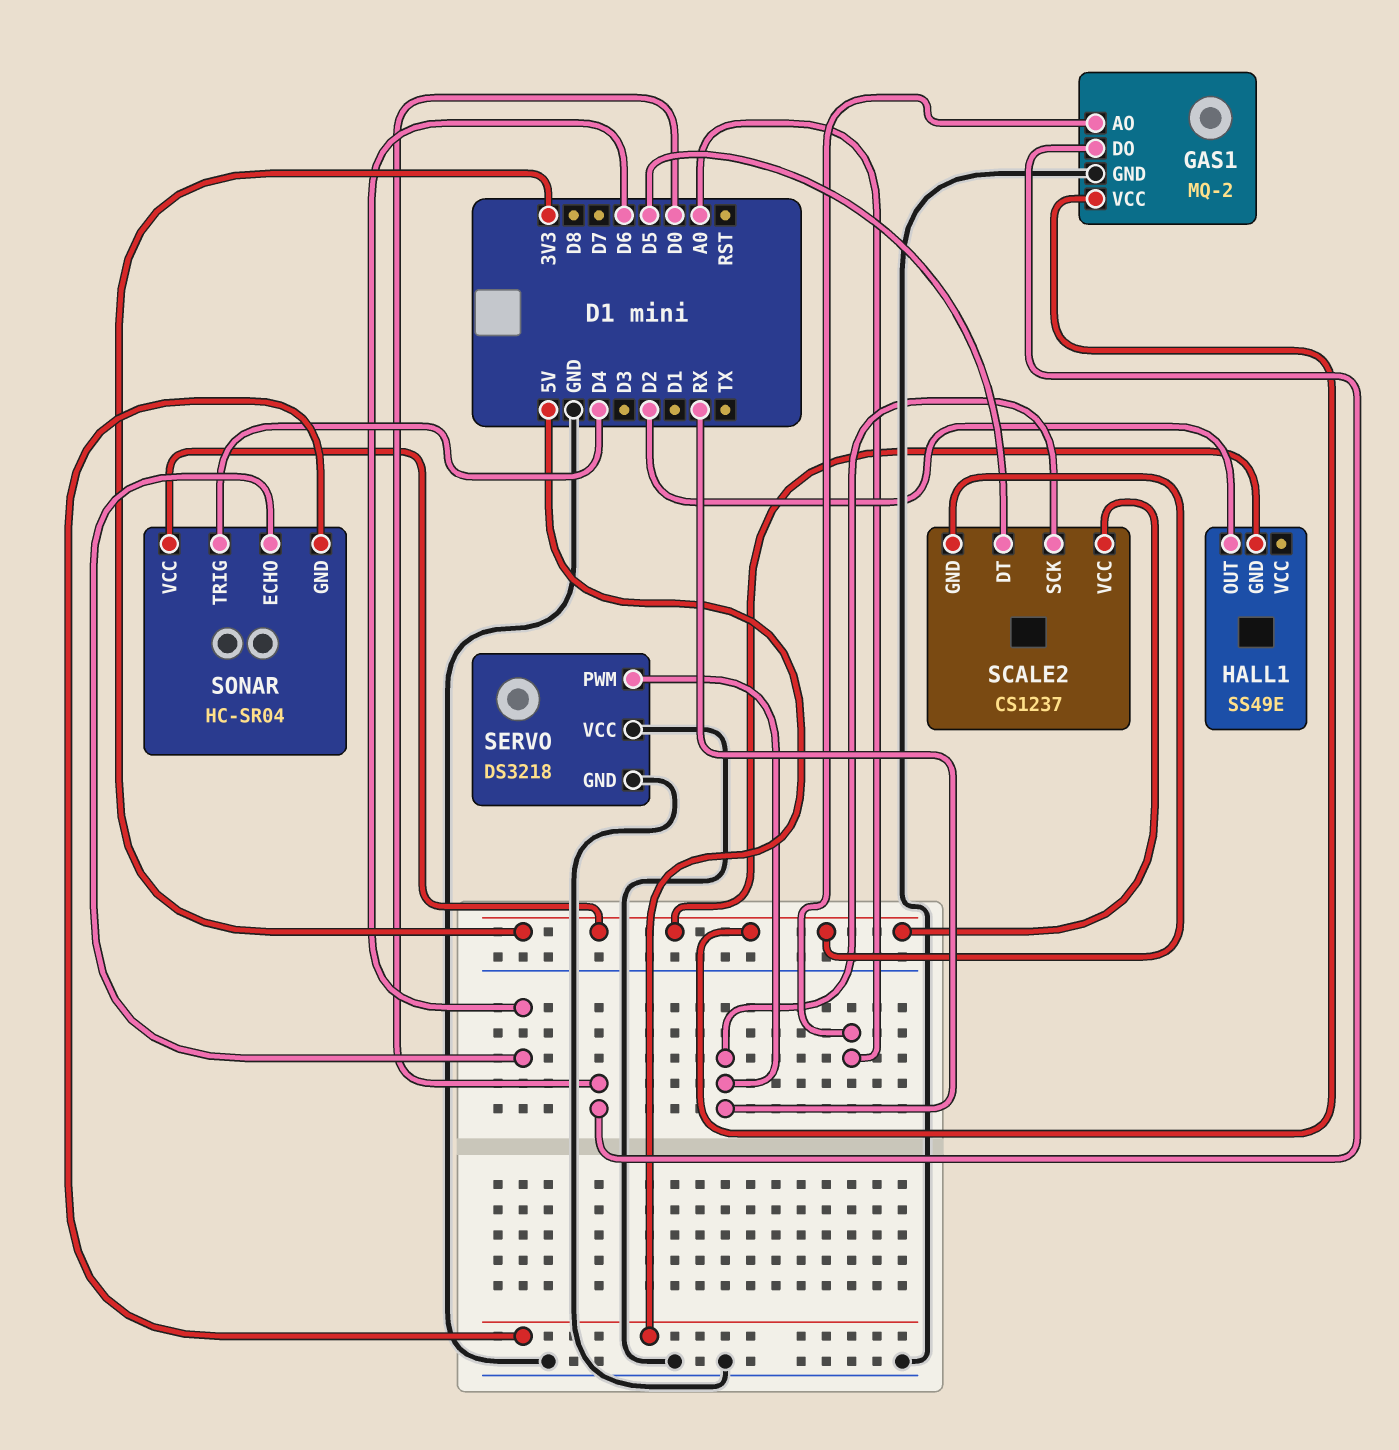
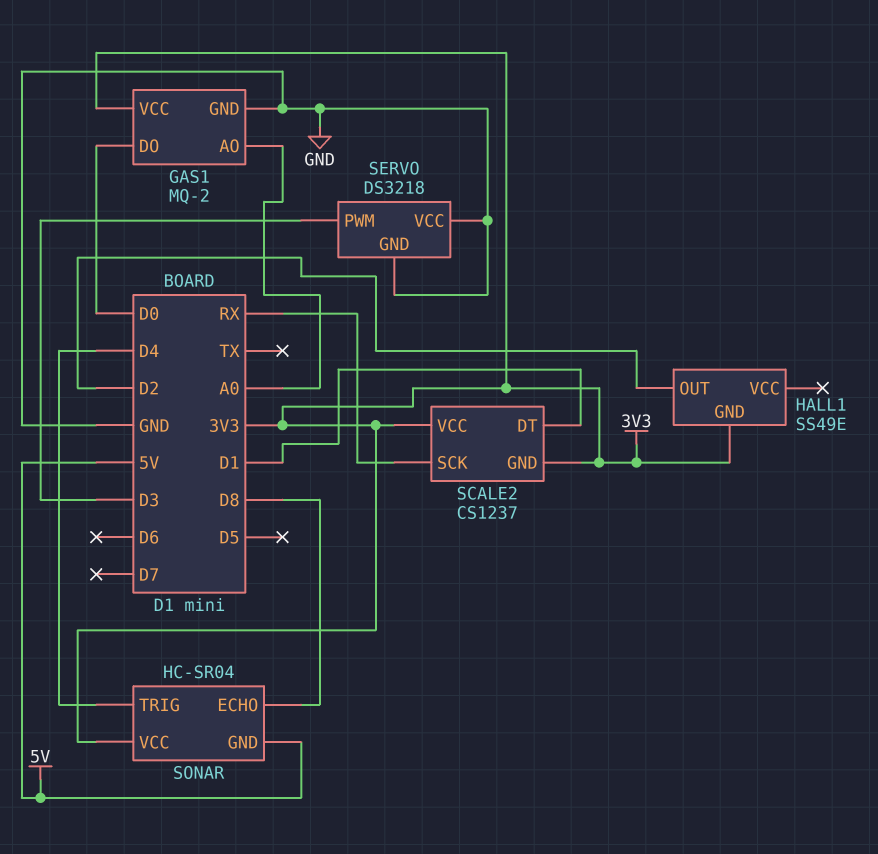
SCALE2 pin DT: D5 -> D1
SERVO pin PWM: RX -> D3
SONAR pin ECHO: D6 -> D8

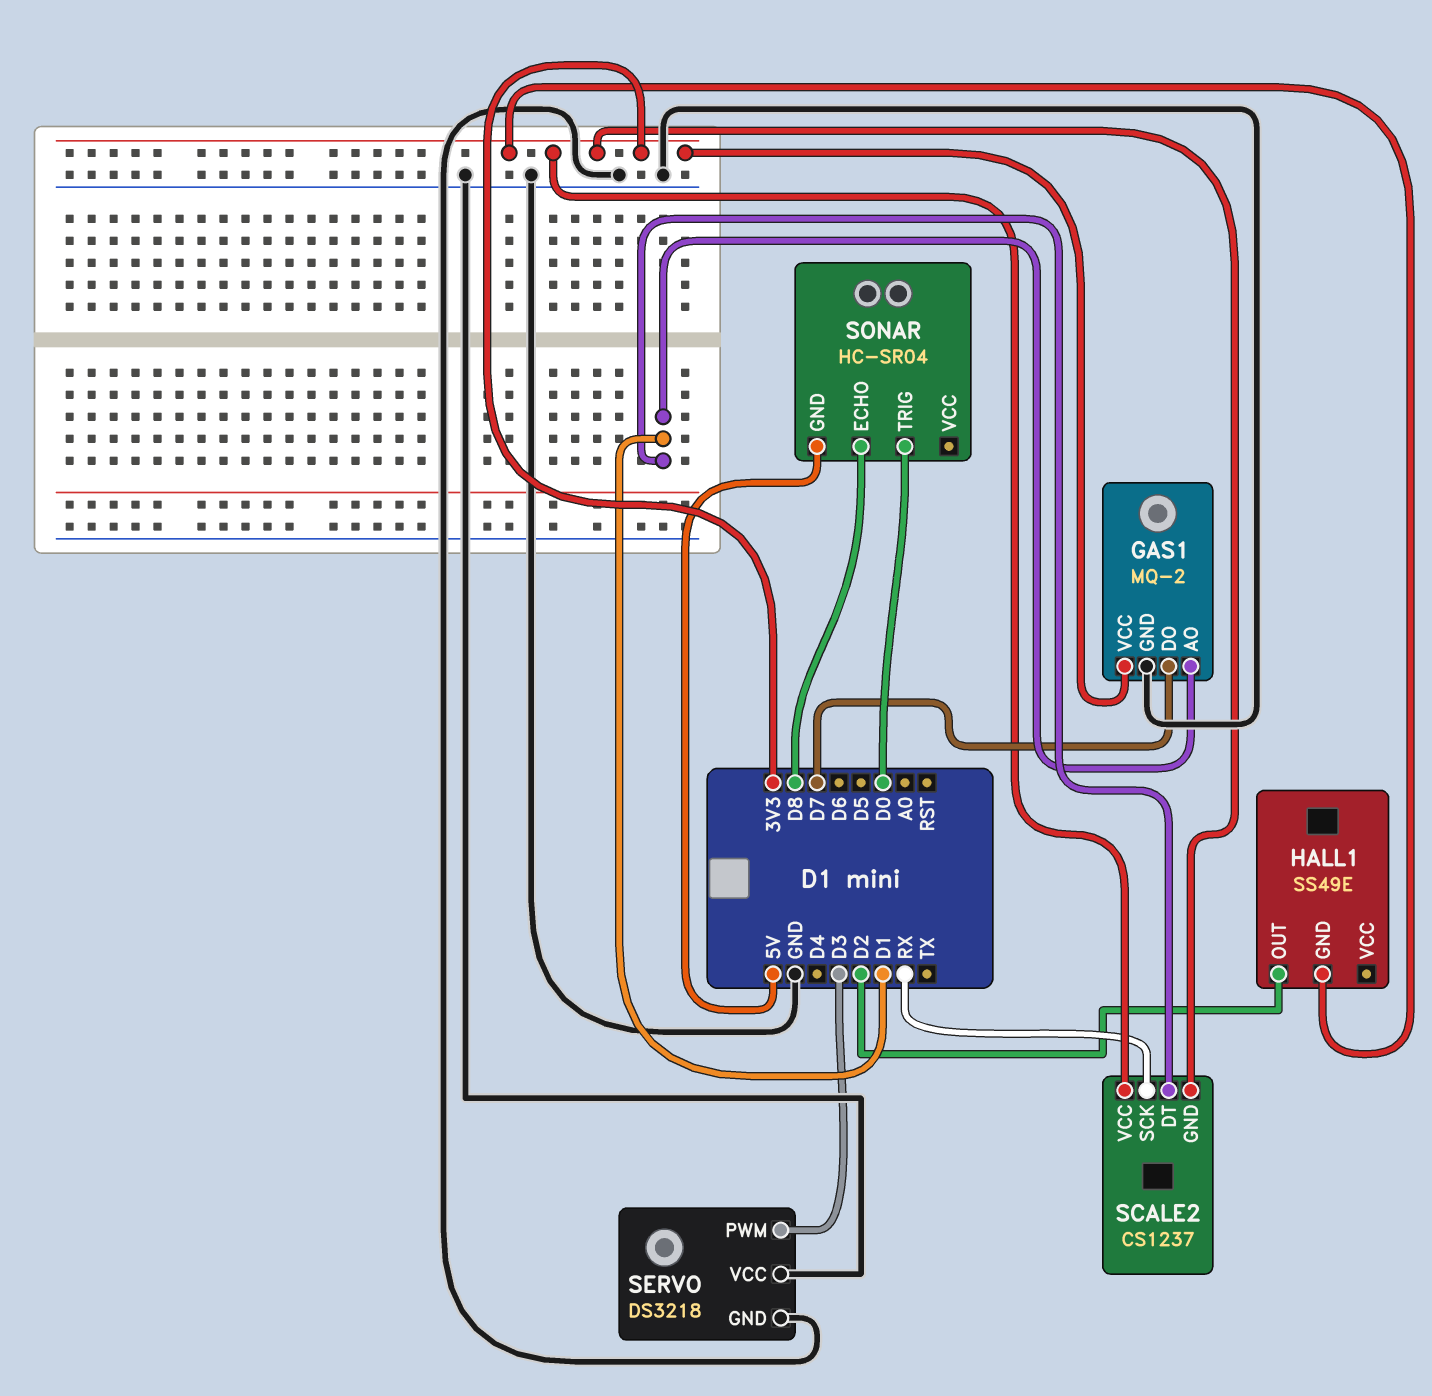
GAS1 pin AO: A0 -> D1
GAS1 pin DO: D0 -> D7
SONAR pin TRIG: D4 -> D0
SONAR pin VCC: 3V3 -> none

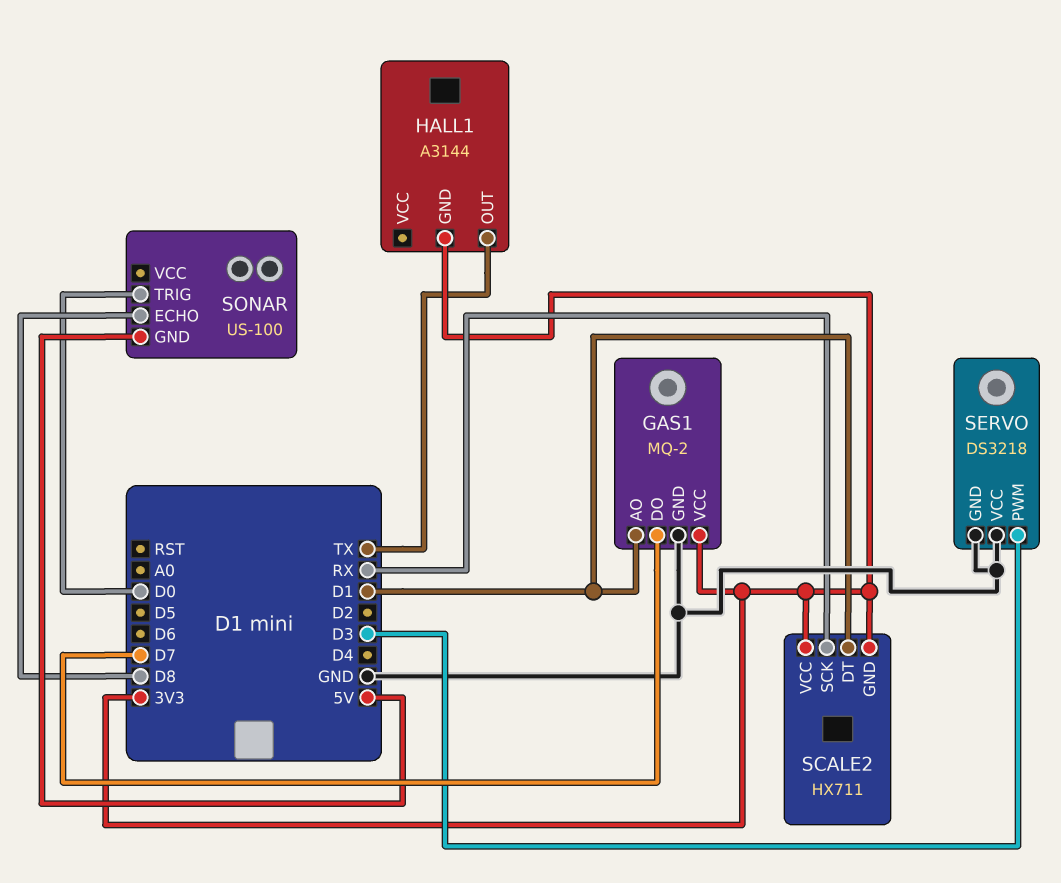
HALL1: SS49E -> A3144
HALL1 pin OUT: D2 -> TX
SCALE2: CS1237 -> HX711
SONAR: HC-SR04 -> US-100

